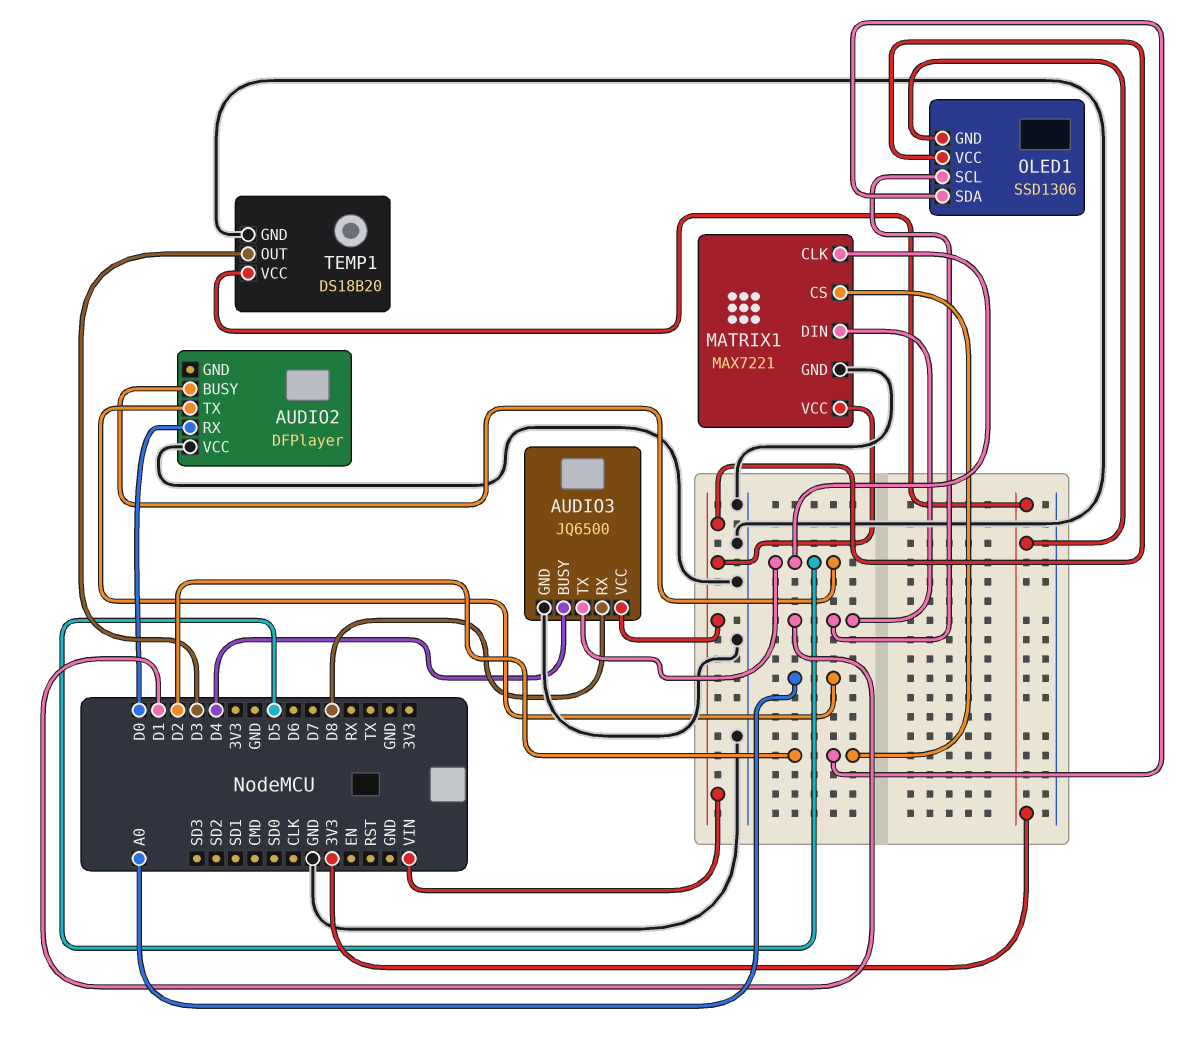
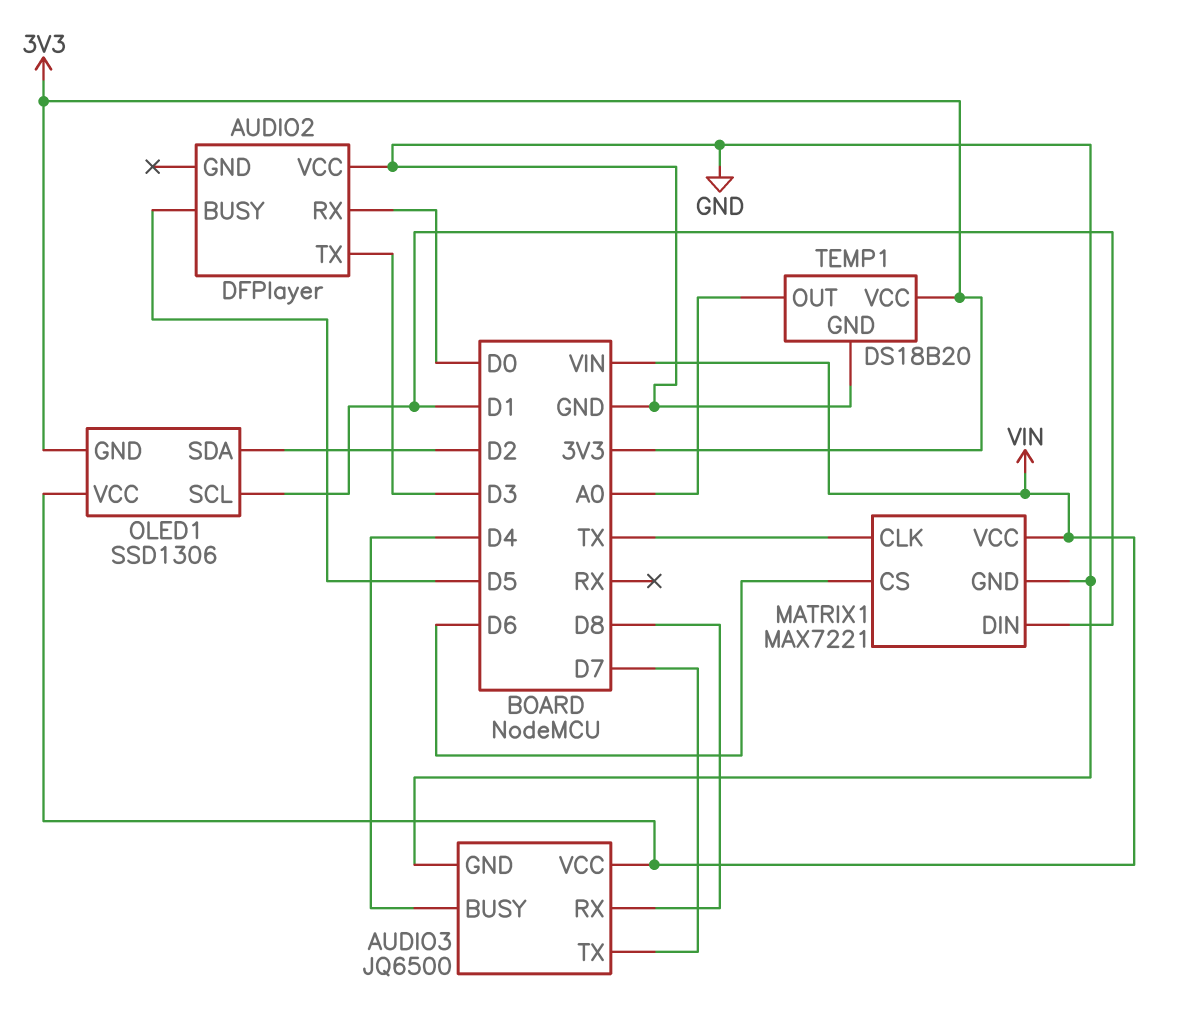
AUDIO2 pin TX: A0 -> D3
AUDIO3 pin TX: D5 -> D7
MATRIX1 pin CLK: D5 -> TX
MATRIX1 pin CS: D2 -> D6
TEMP1 pin OUT: D3 -> A0

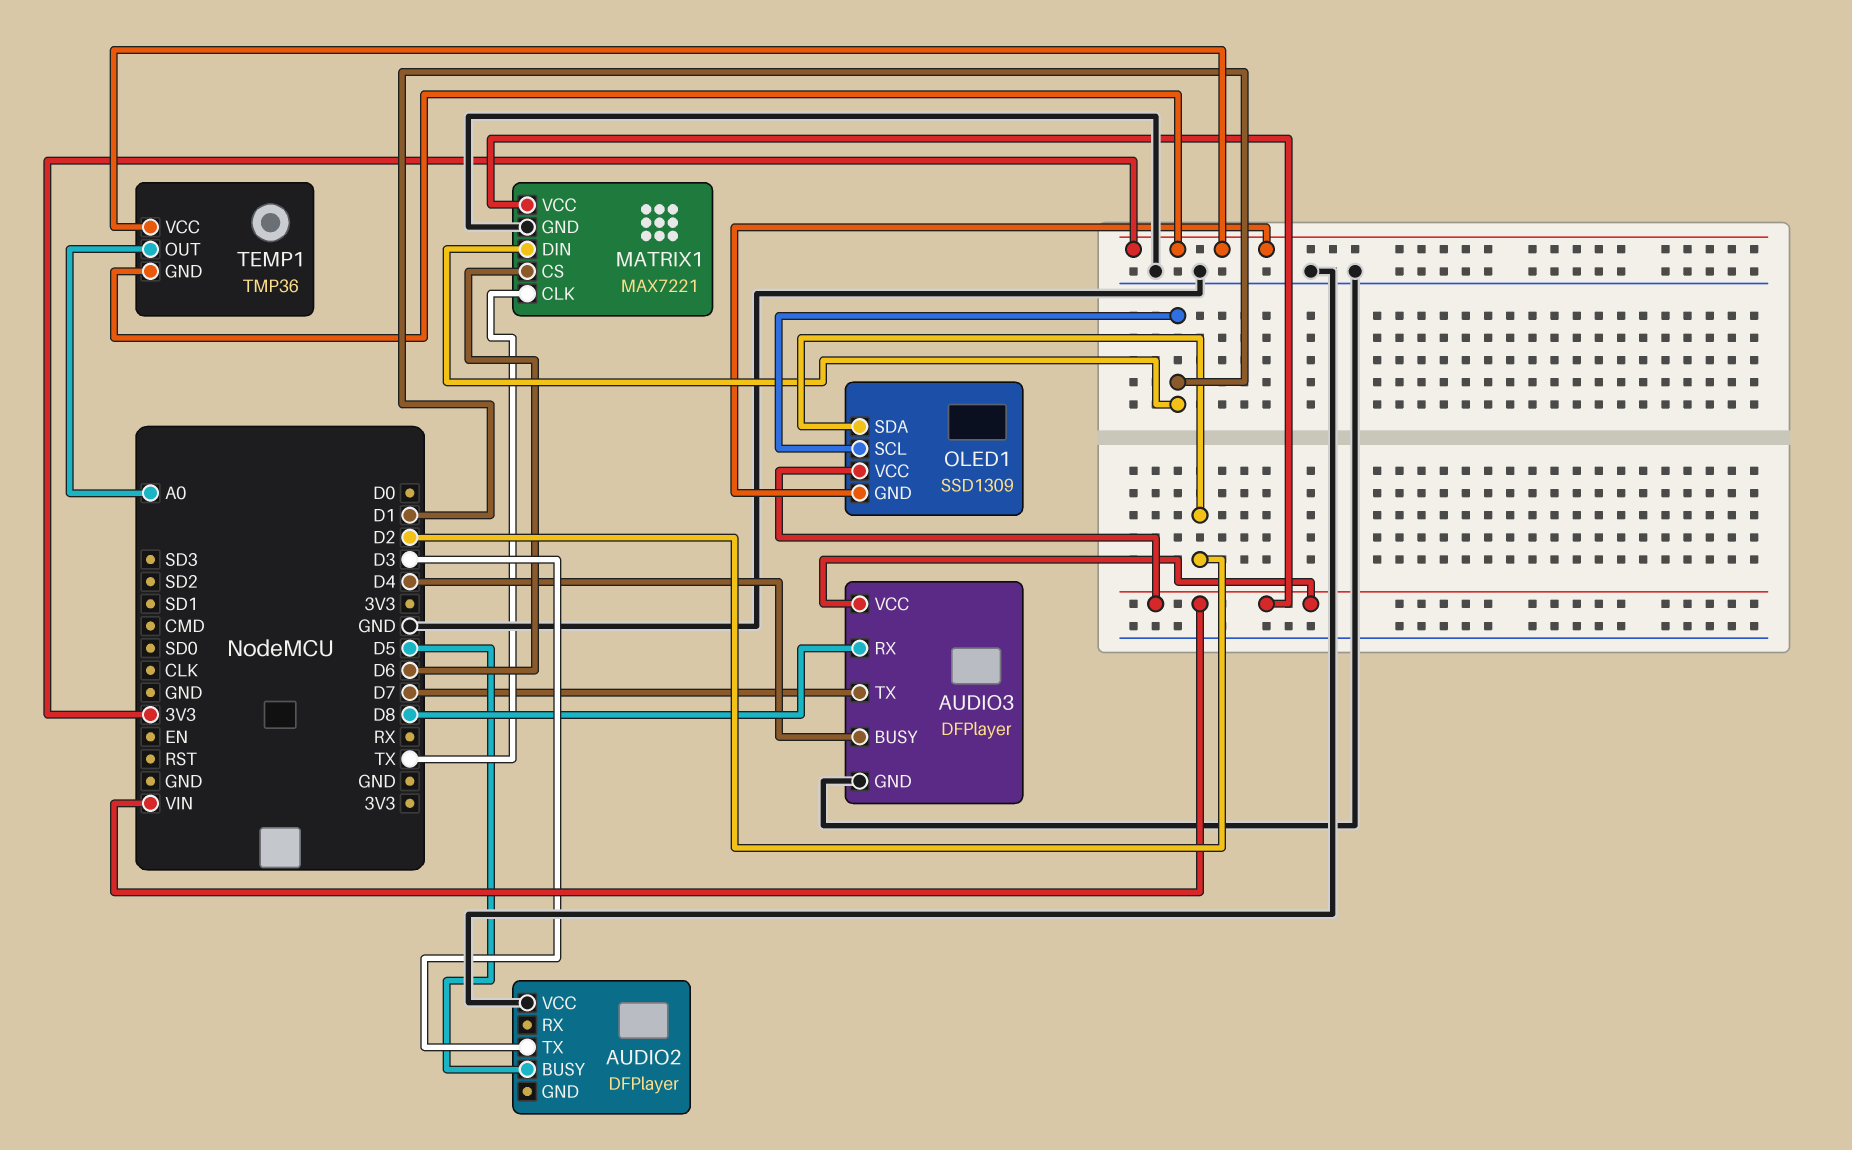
AUDIO2 pin RX: D0 -> none
AUDIO3: JQ6500 -> DFPlayer
OLED1: SSD1306 -> SSD1309
TEMP1: DS18B20 -> TMP36
TEMP1 pin GND: GND -> 3V3

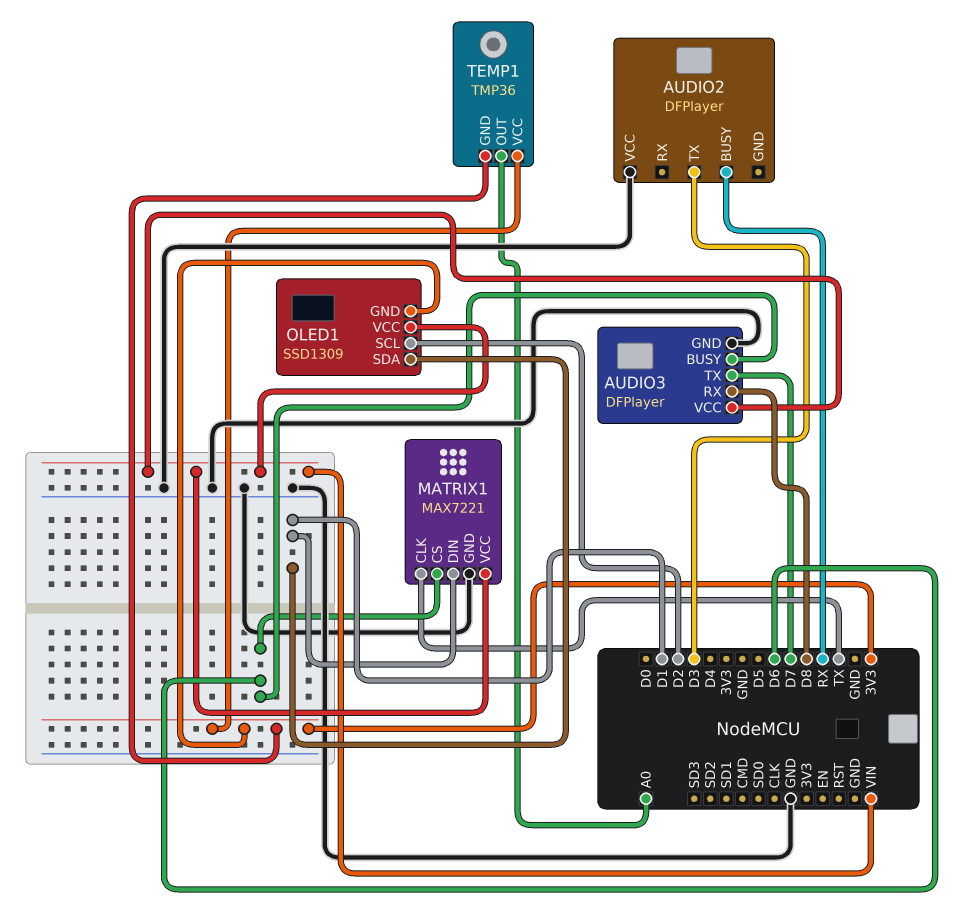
AUDIO2 pin BUSY: D5 -> RX
AUDIO3 pin BUSY: D4 -> D6
OLED1 pin SCL: D1 -> D2
OLED1 pin SDA: D2 -> D1

